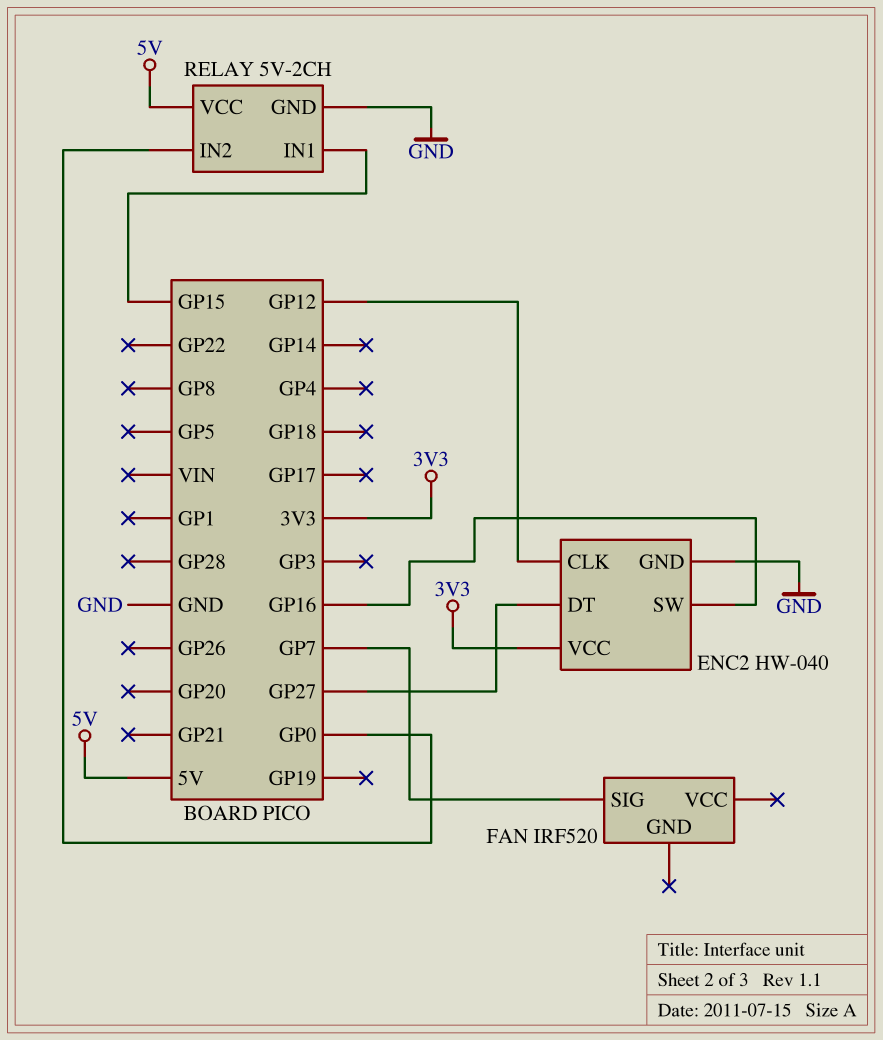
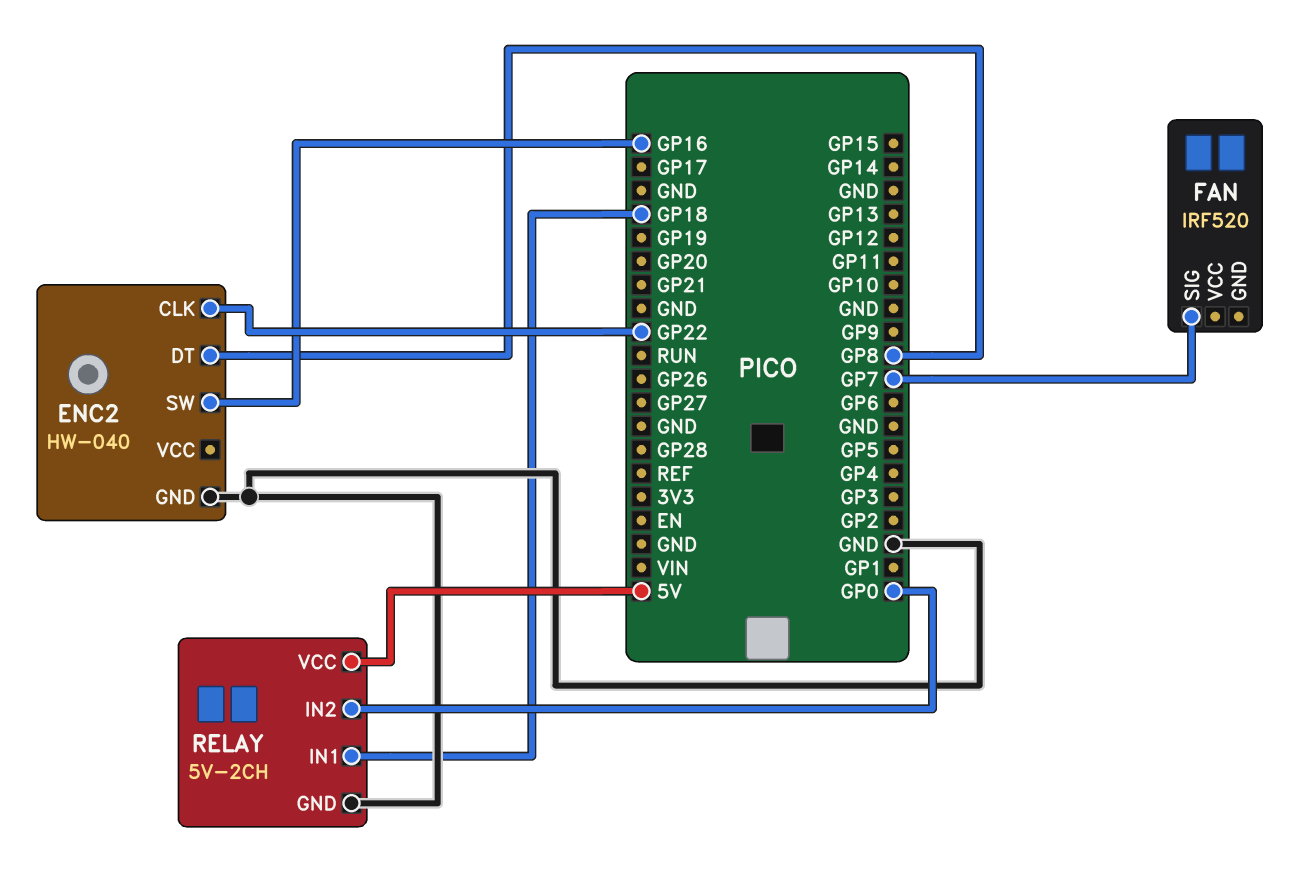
ENC2 pin CLK: GP12 -> GP22
ENC2 pin DT: GP27 -> GP8
ENC2 pin VCC: 3V3 -> none
RELAY pin IN1: GP15 -> GP18

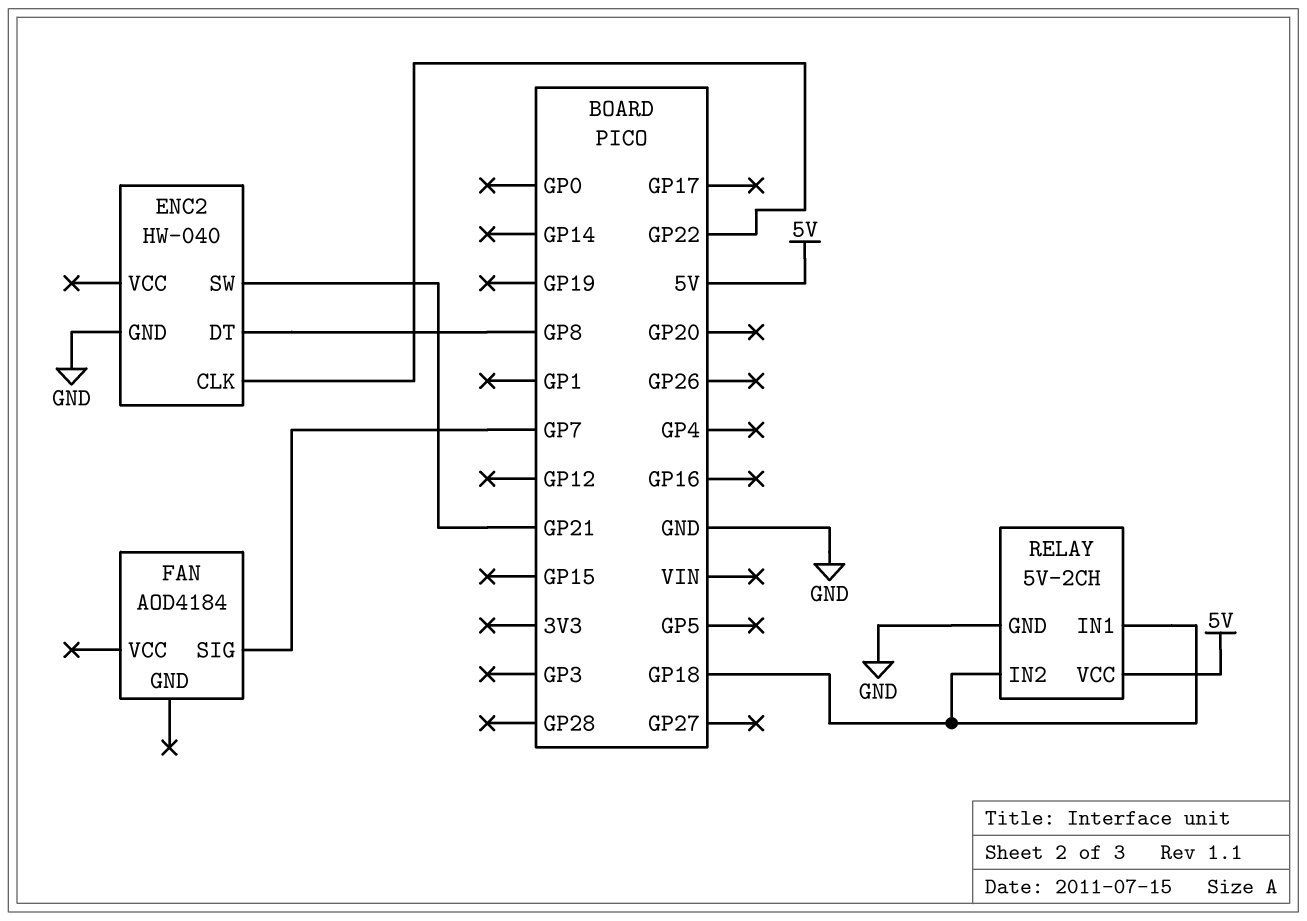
ENC2 pin SW: GP16 -> GP21
FAN: IRF520 -> AOD4184
RELAY pin IN2: GP0 -> GP18

